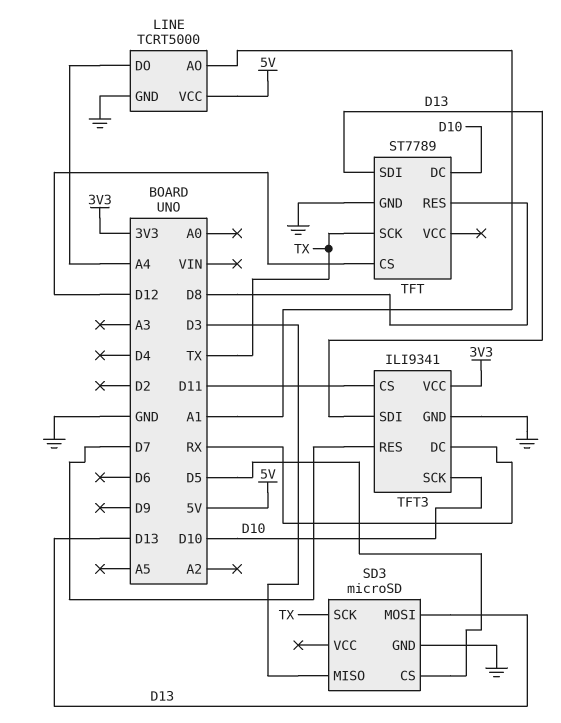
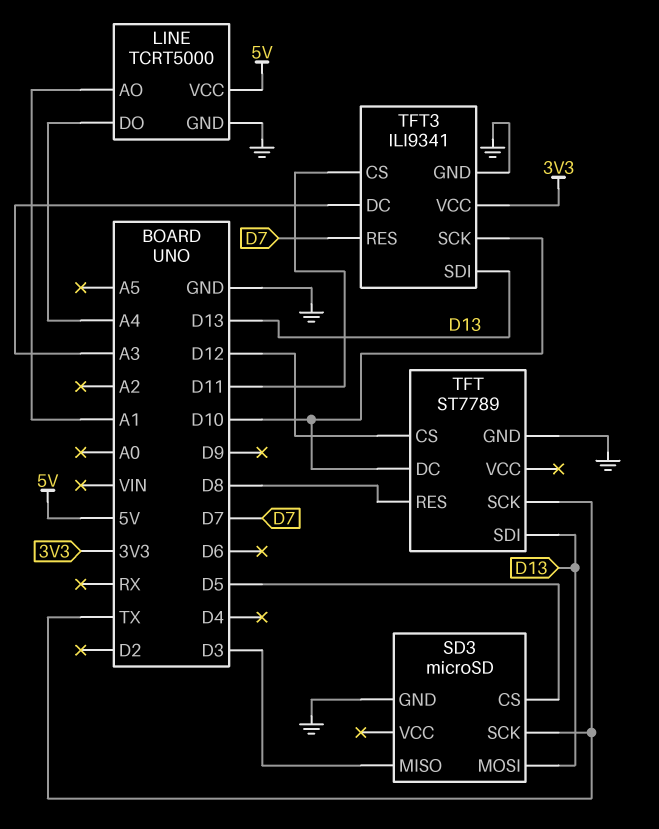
TFT3 pin DC: RX -> A3

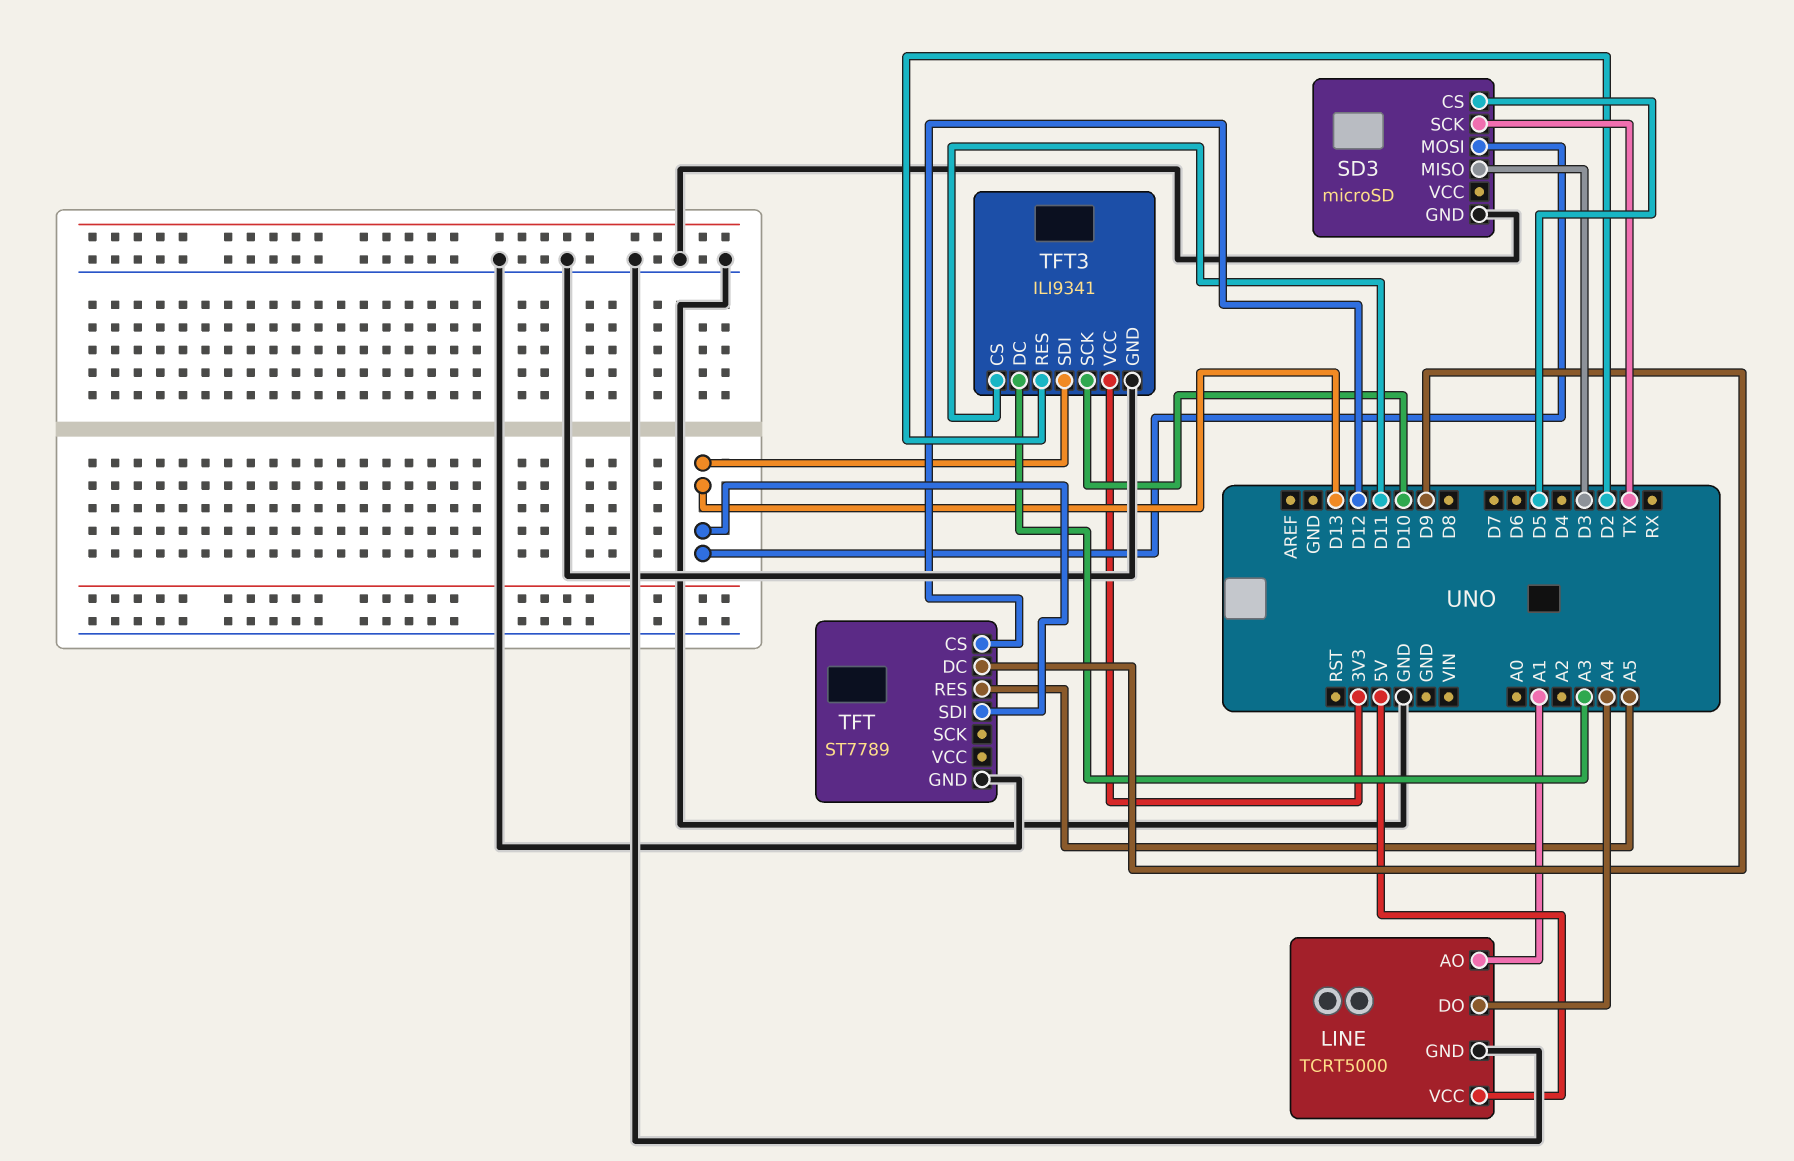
TFT pin DC: D10 -> D9
TFT pin RES: D8 -> A5
TFT pin SCK: TX -> none
TFT3 pin RES: D7 -> D2

